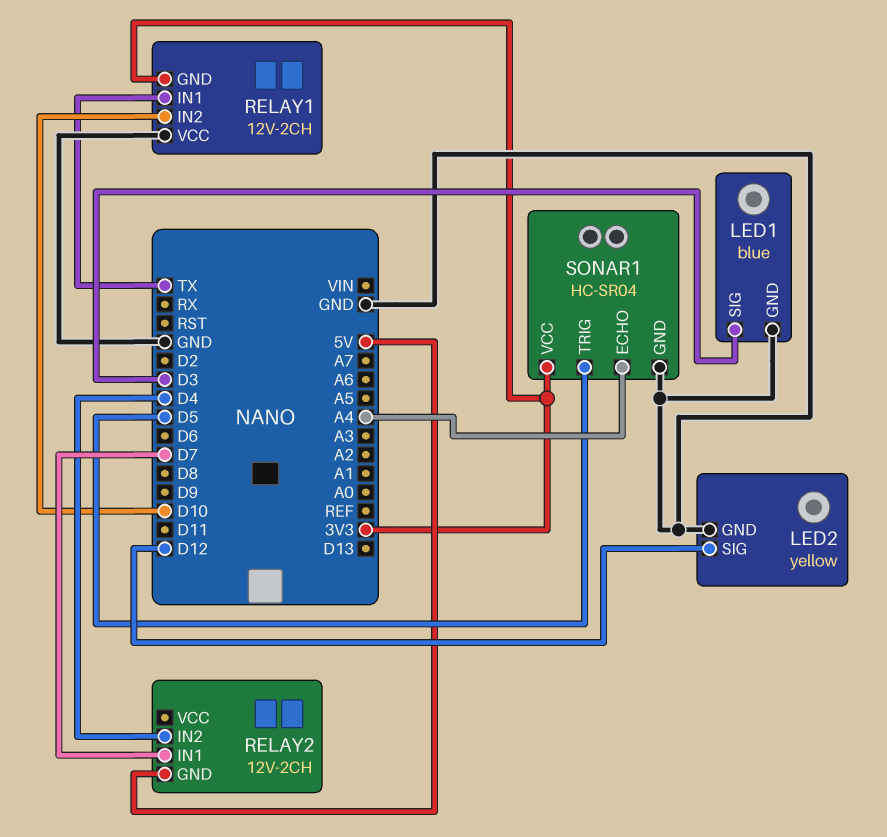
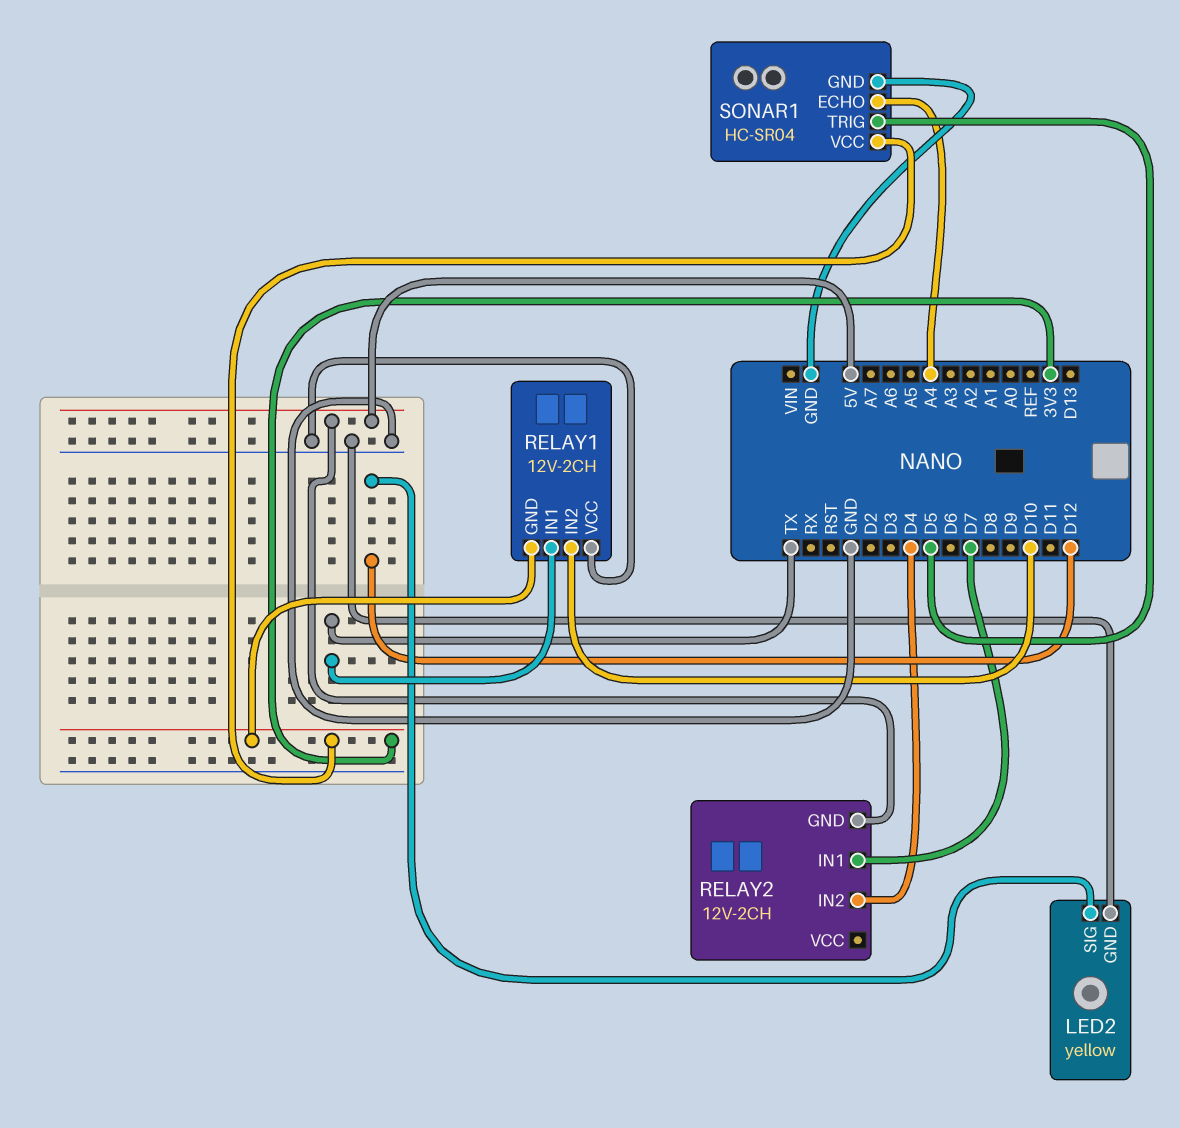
LED1: blue -> none
LED1 pin GND: GND -> none
LED1 pin SIG: D3 -> none

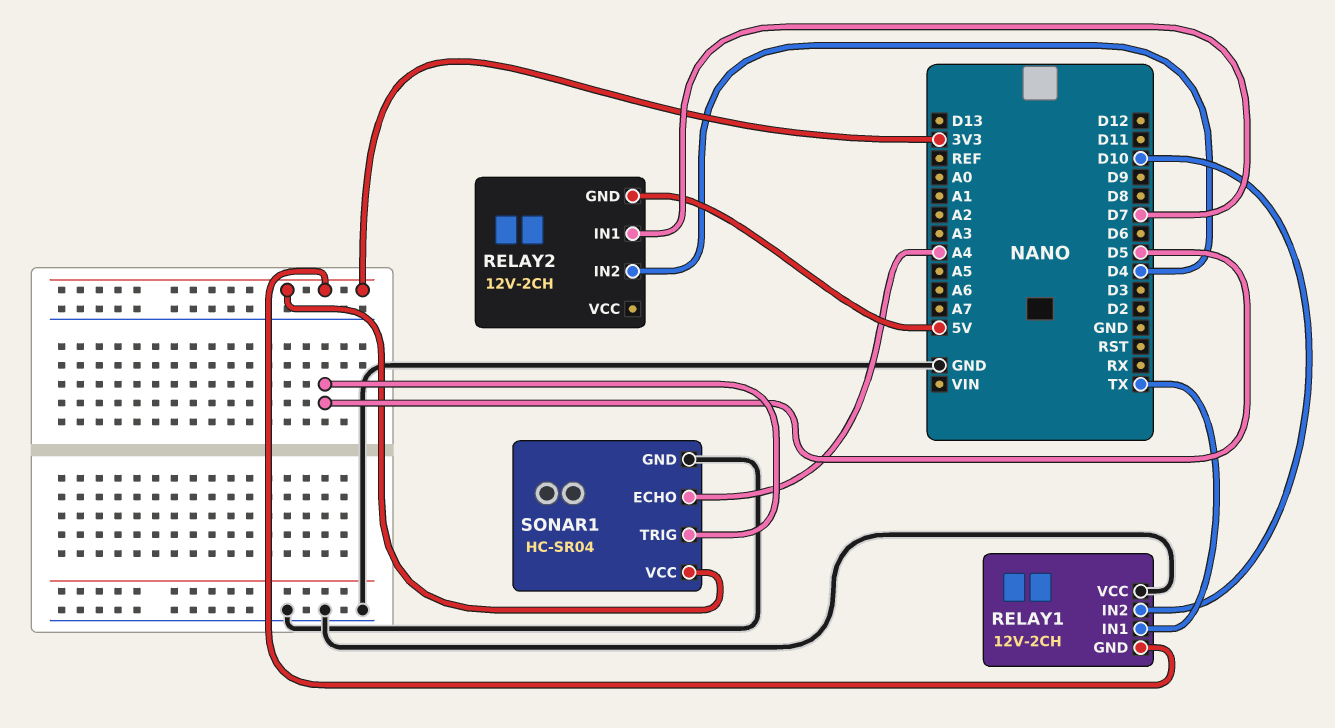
LED2: yellow -> none
LED2 pin GND: GND -> none
LED2 pin SIG: D12 -> none

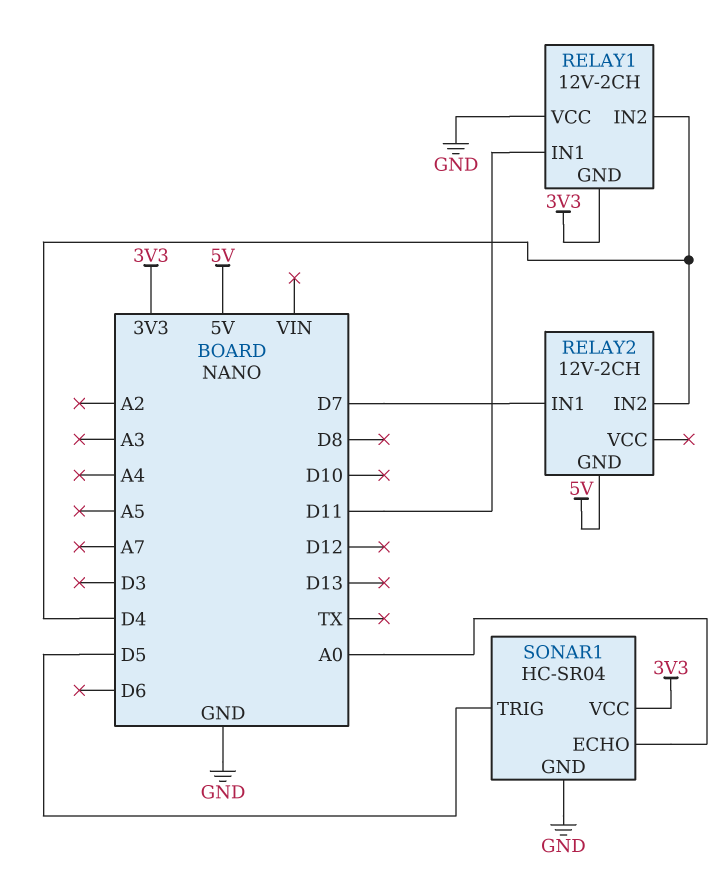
RELAY1 pin IN1: TX -> D11
RELAY1 pin IN2: D10 -> D4
SONAR1 pin ECHO: A4 -> A0

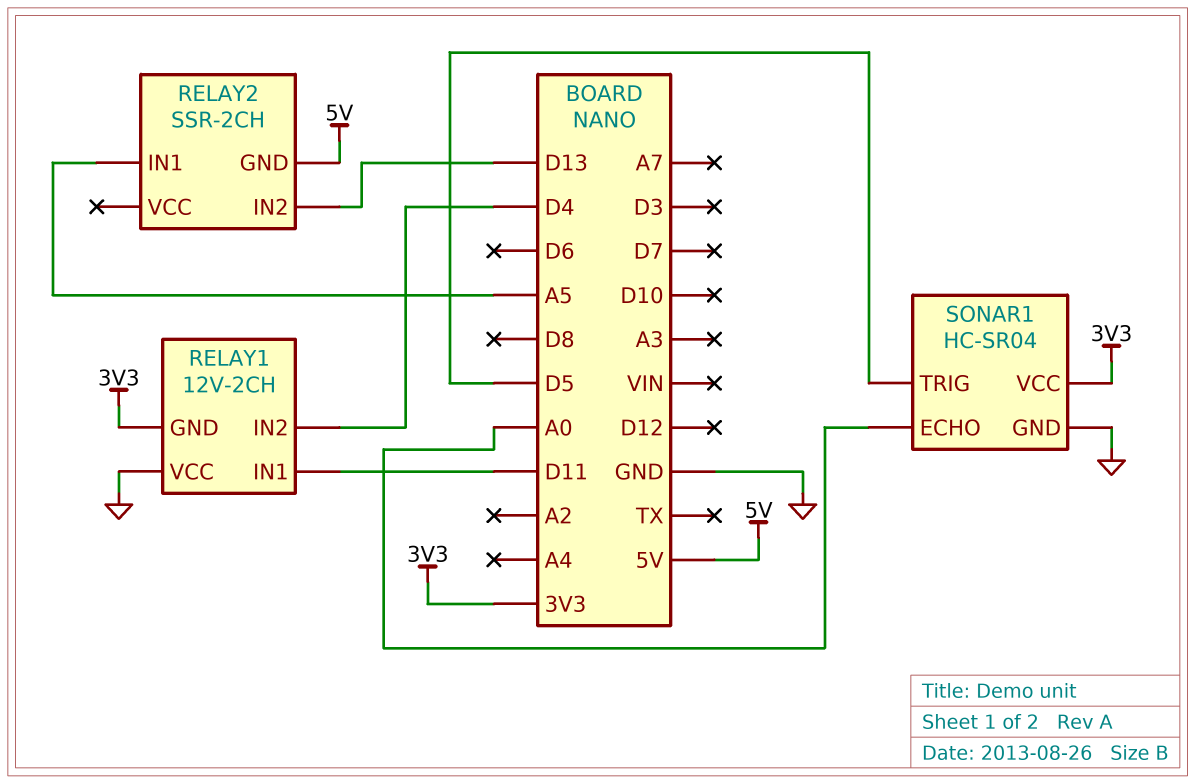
RELAY2: 12V-2CH -> SSR-2CH
RELAY2 pin IN1: D7 -> A5
RELAY2 pin IN2: D4 -> D13

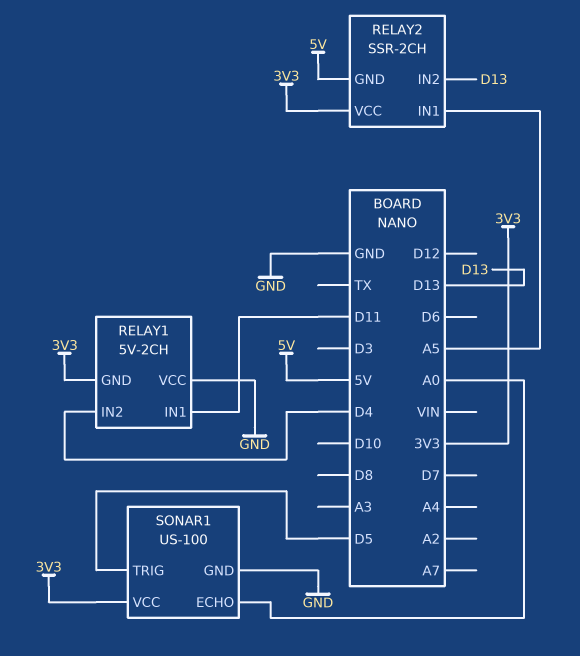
RELAY1: 12V-2CH -> 5V-2CH
RELAY2 pin VCC: none -> 3V3
SONAR1: HC-SR04 -> US-100

